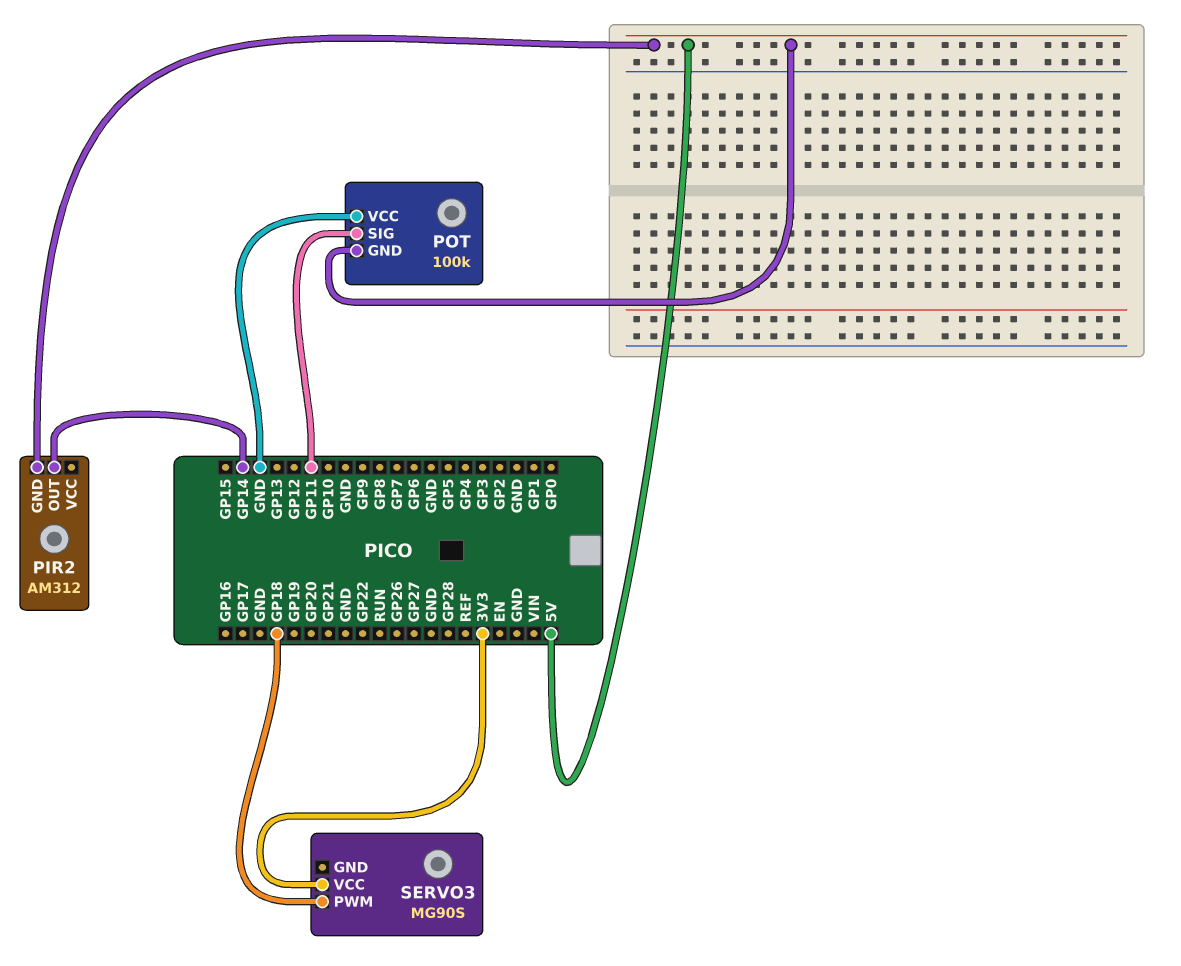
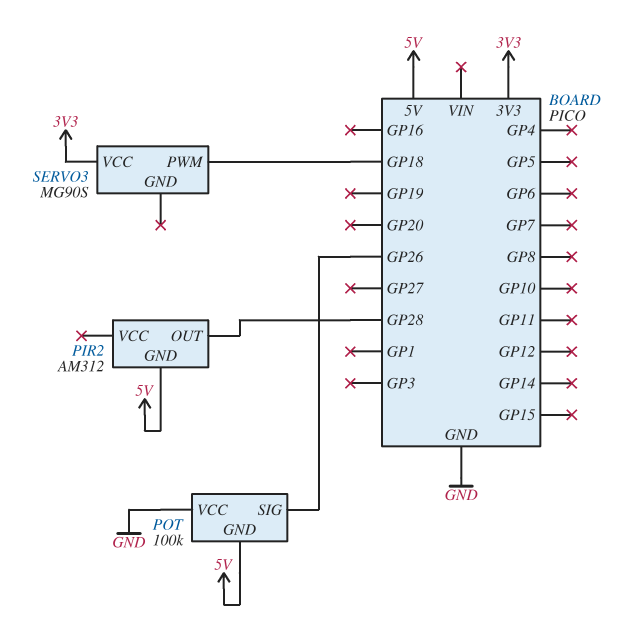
PIR2 pin OUT: GP14 -> GP28
POT pin SIG: GP11 -> GP26

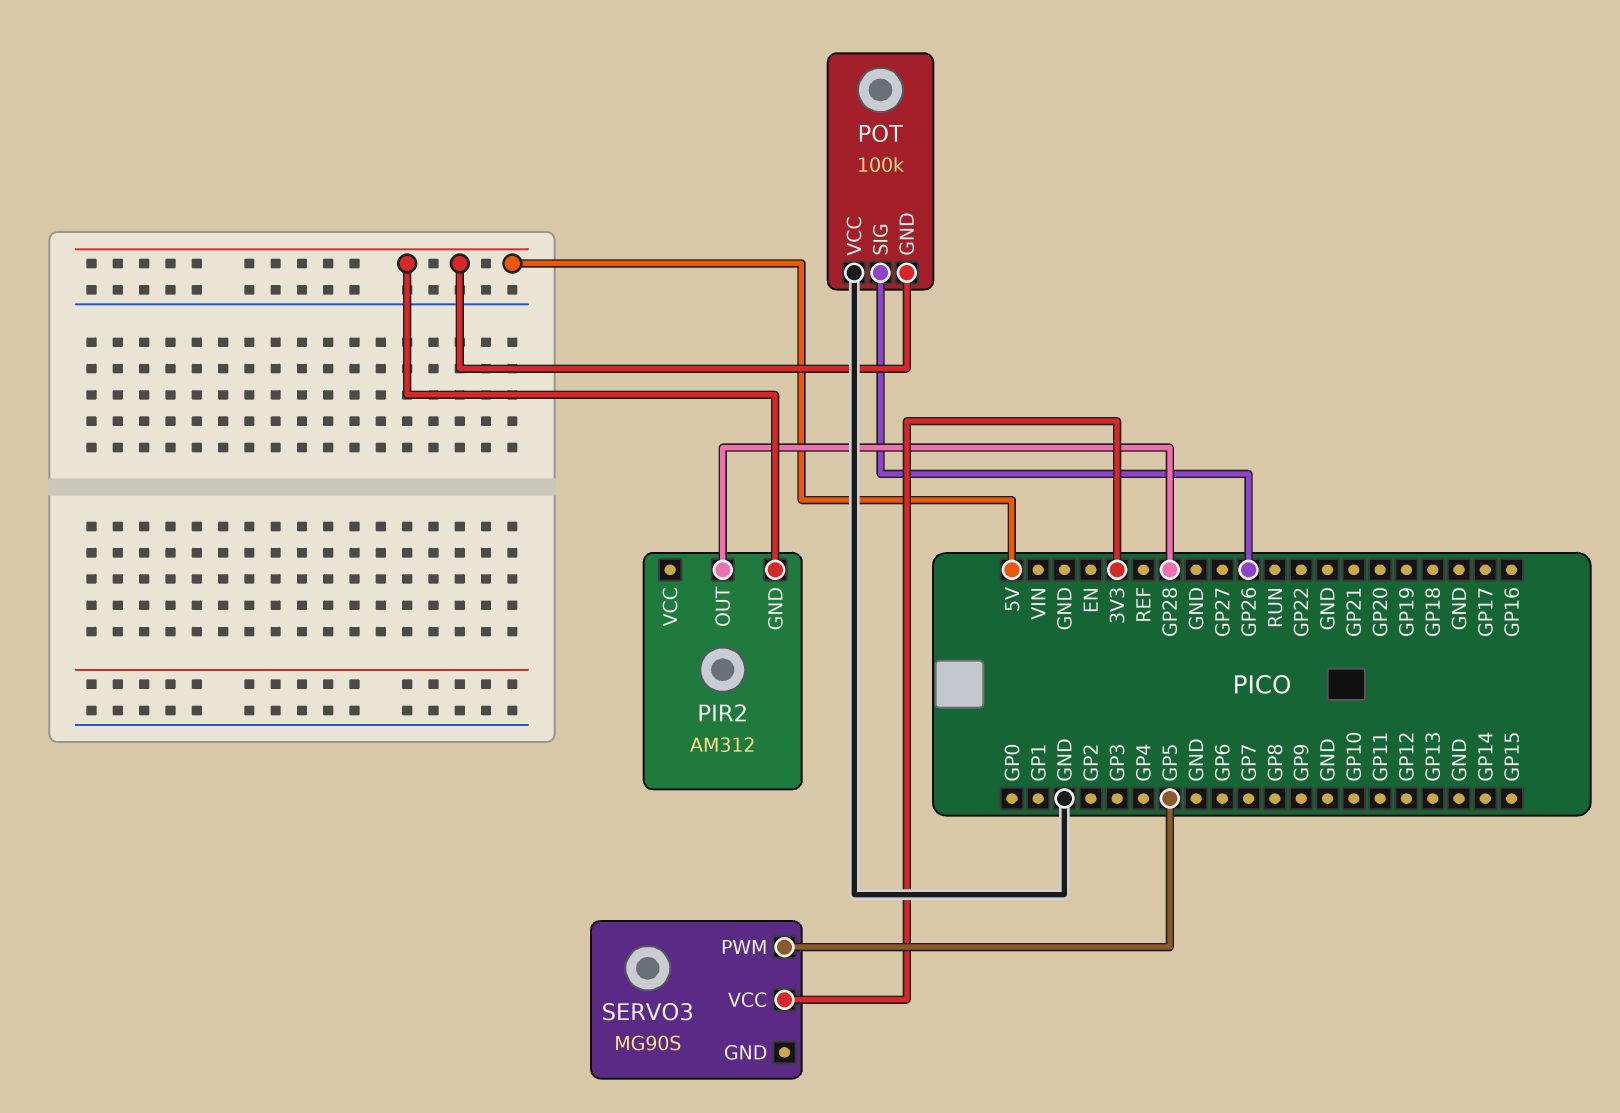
SERVO3 pin PWM: GP18 -> GP5

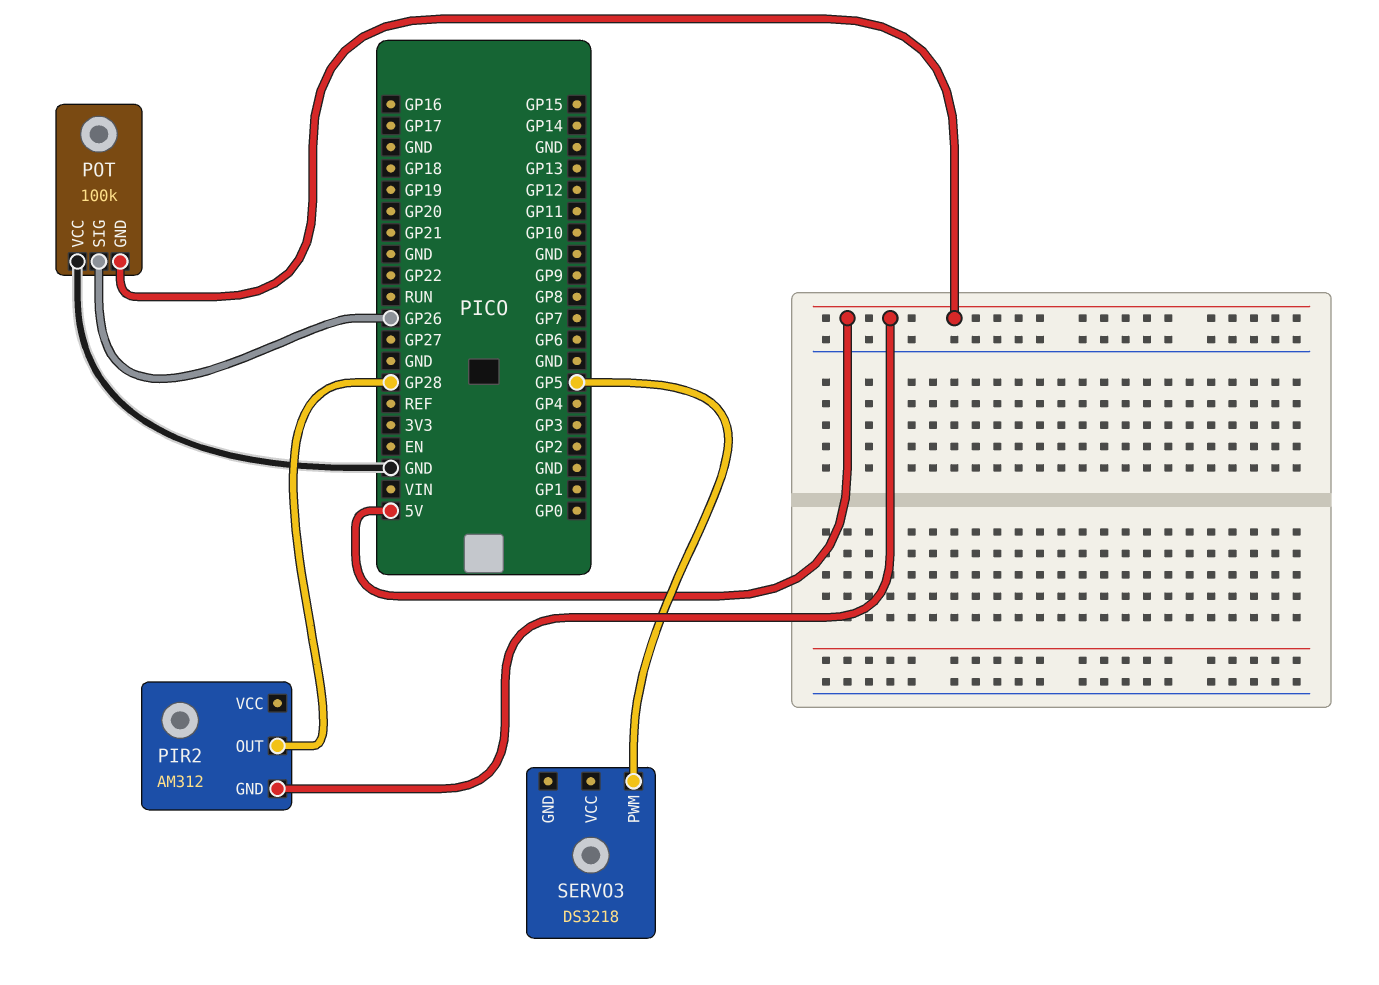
SERVO3: MG90S -> DS3218
SERVO3 pin VCC: 3V3 -> none

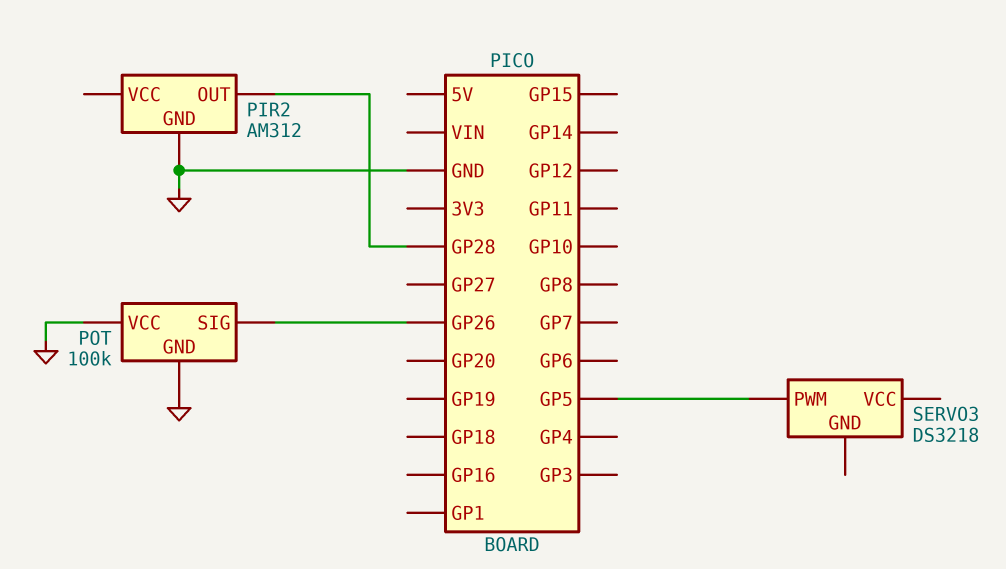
PIR2 pin GND: 5V -> GND
POT pin GND: 5V -> GND

